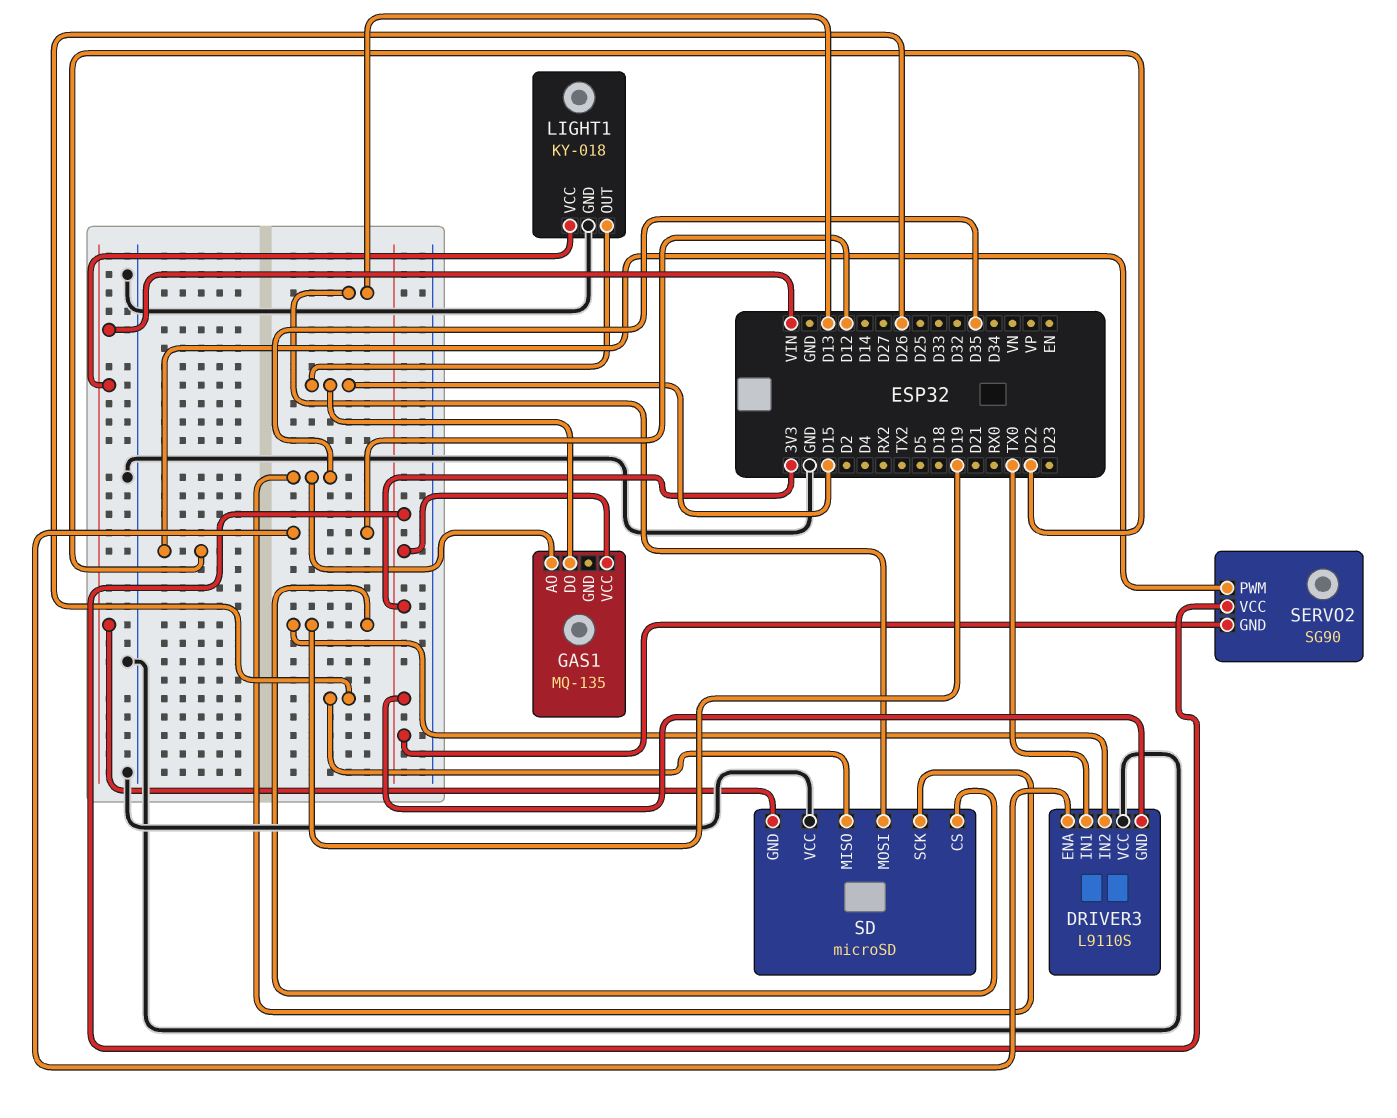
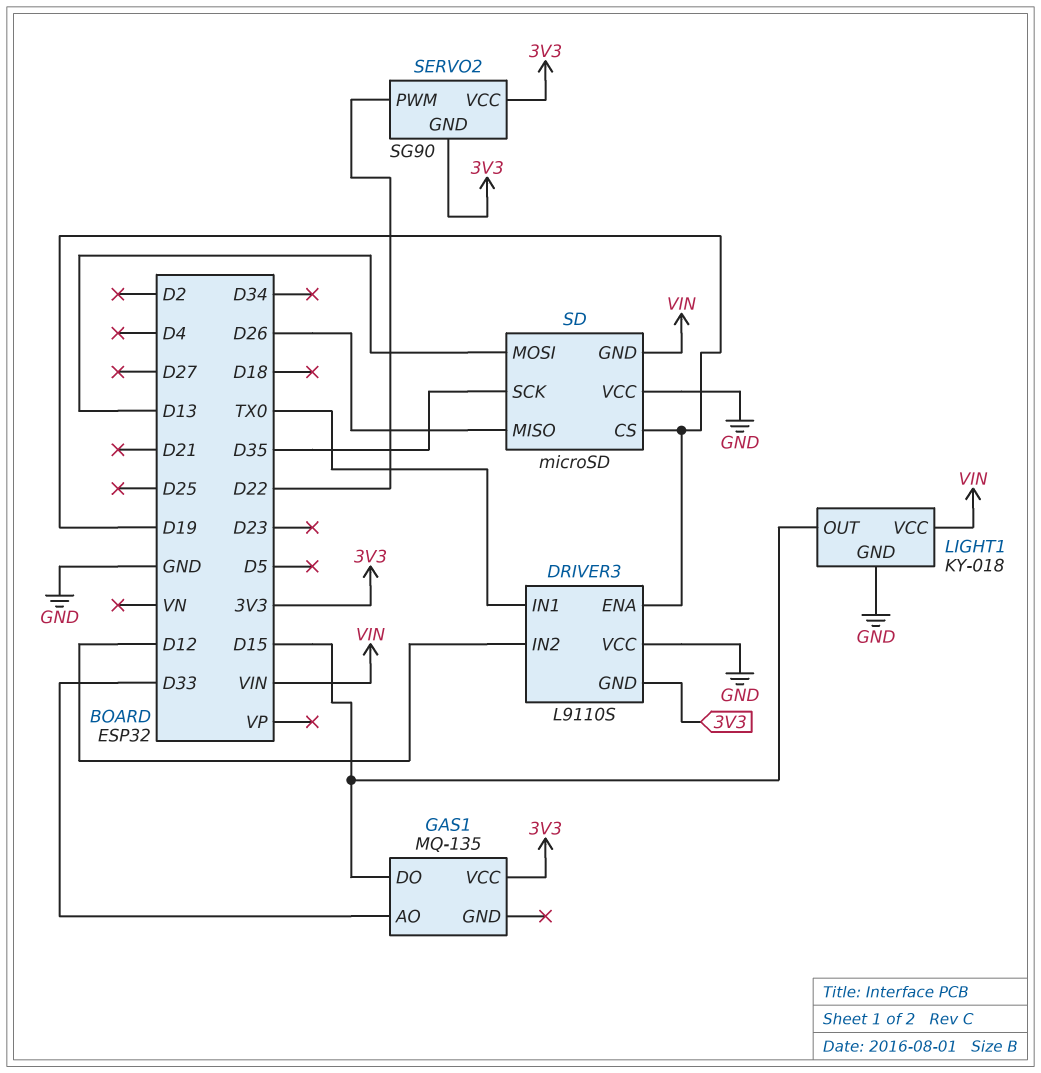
DRIVER3 pin ENA: D12 -> D19
DRIVER3 pin IN2: D19 -> D12
GAS1 pin AO: D35 -> D33

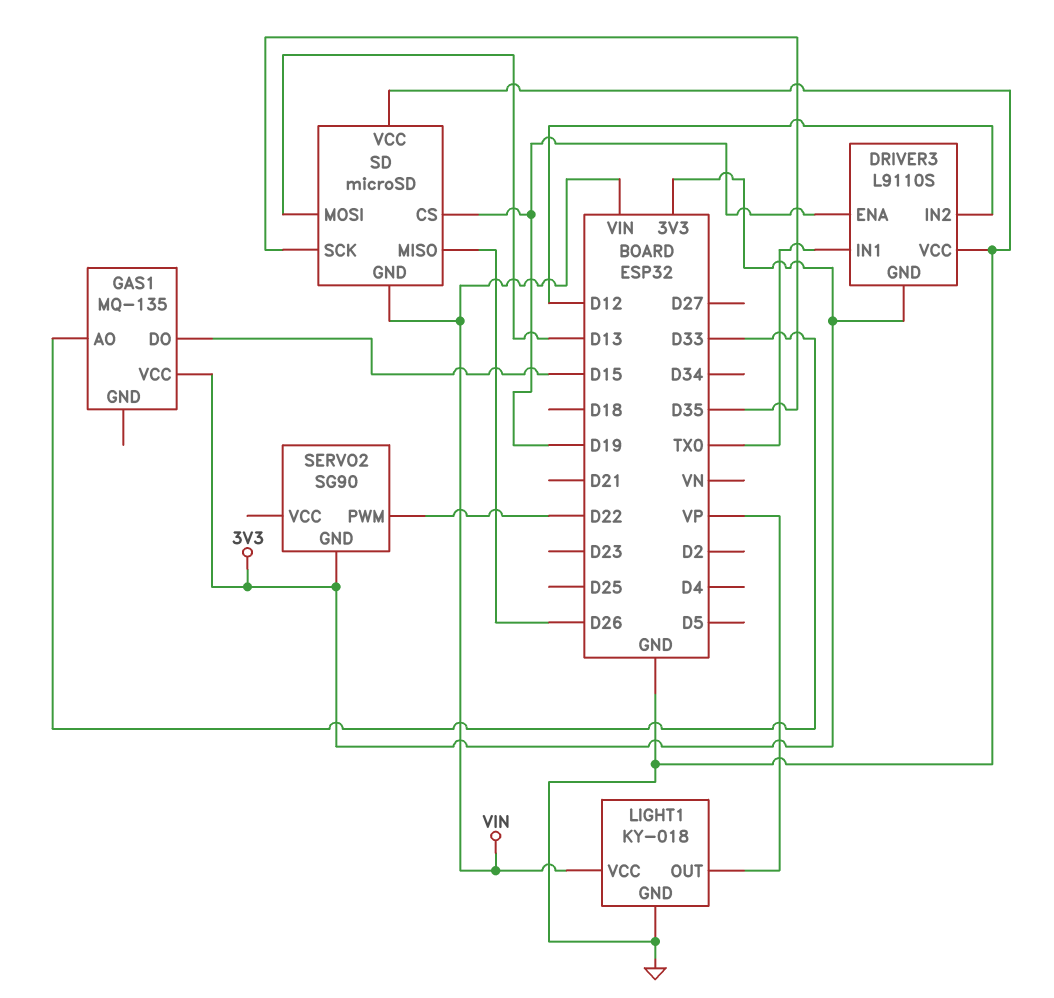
LIGHT1 pin OUT: D15 -> VP
SERVO2 pin VCC: 3V3 -> none

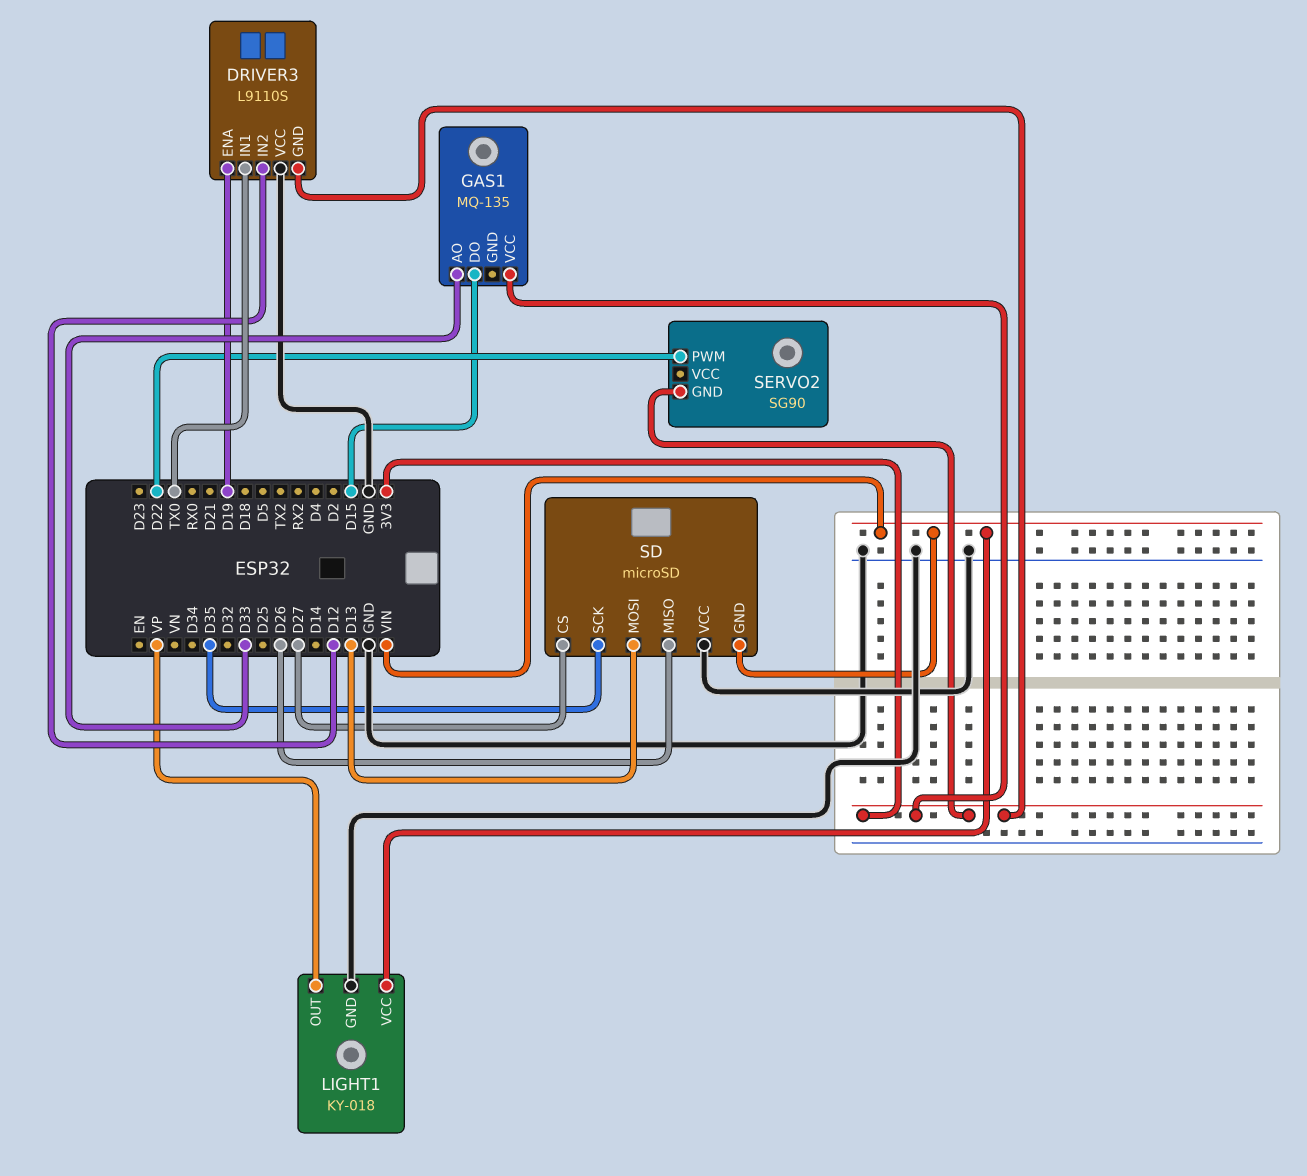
SD pin CS: D19 -> D27

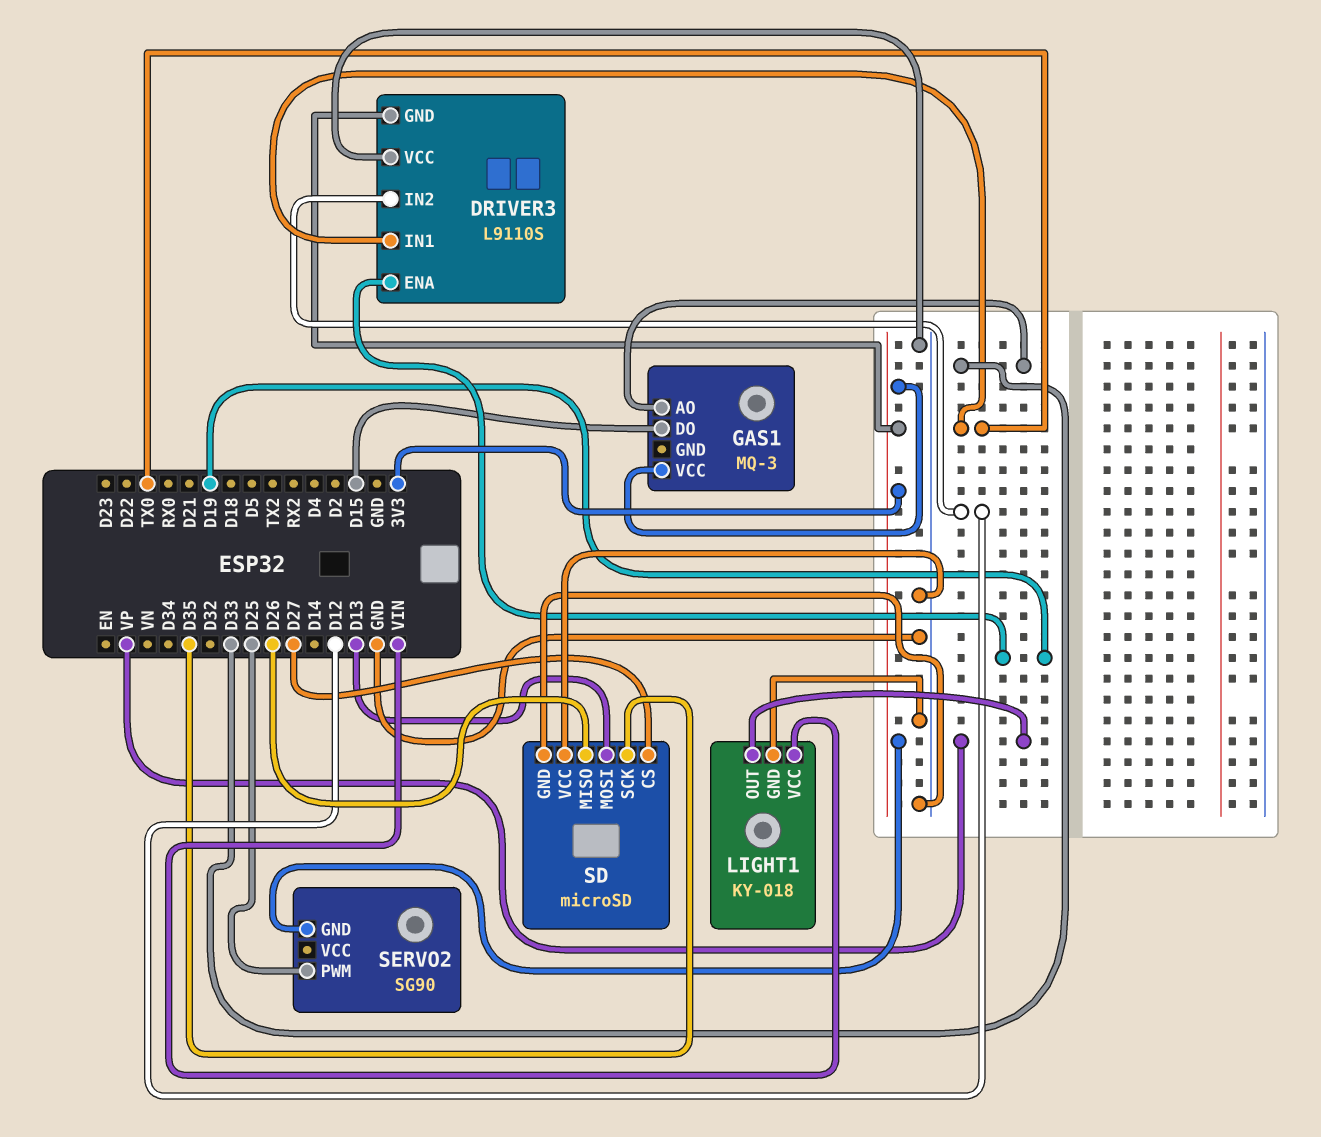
GAS1: MQ-135 -> MQ-3
SD pin GND: VIN -> GND
SERVO2 pin PWM: D22 -> D25

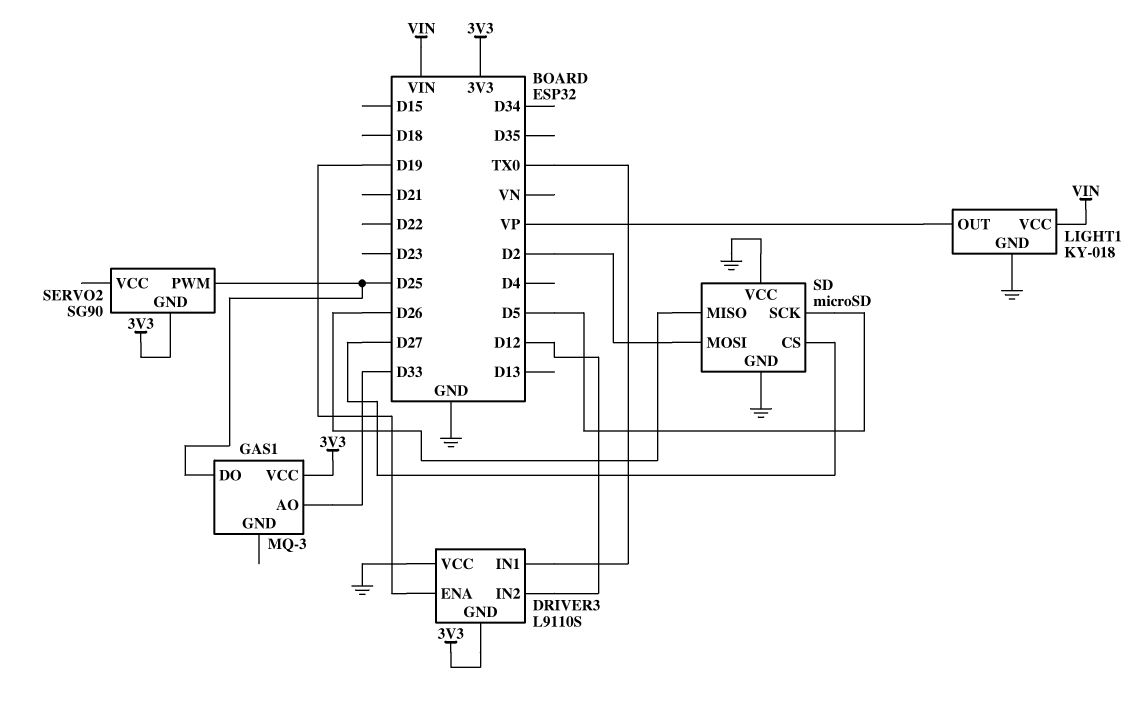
GAS1 pin DO: D15 -> D25
SD pin MOSI: D13 -> D2
SD pin SCK: D35 -> D5

